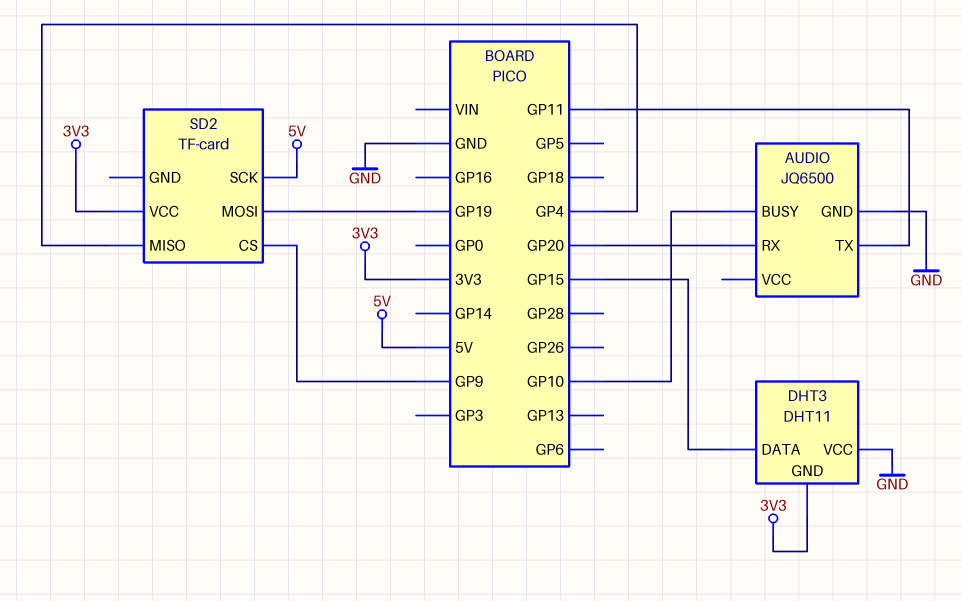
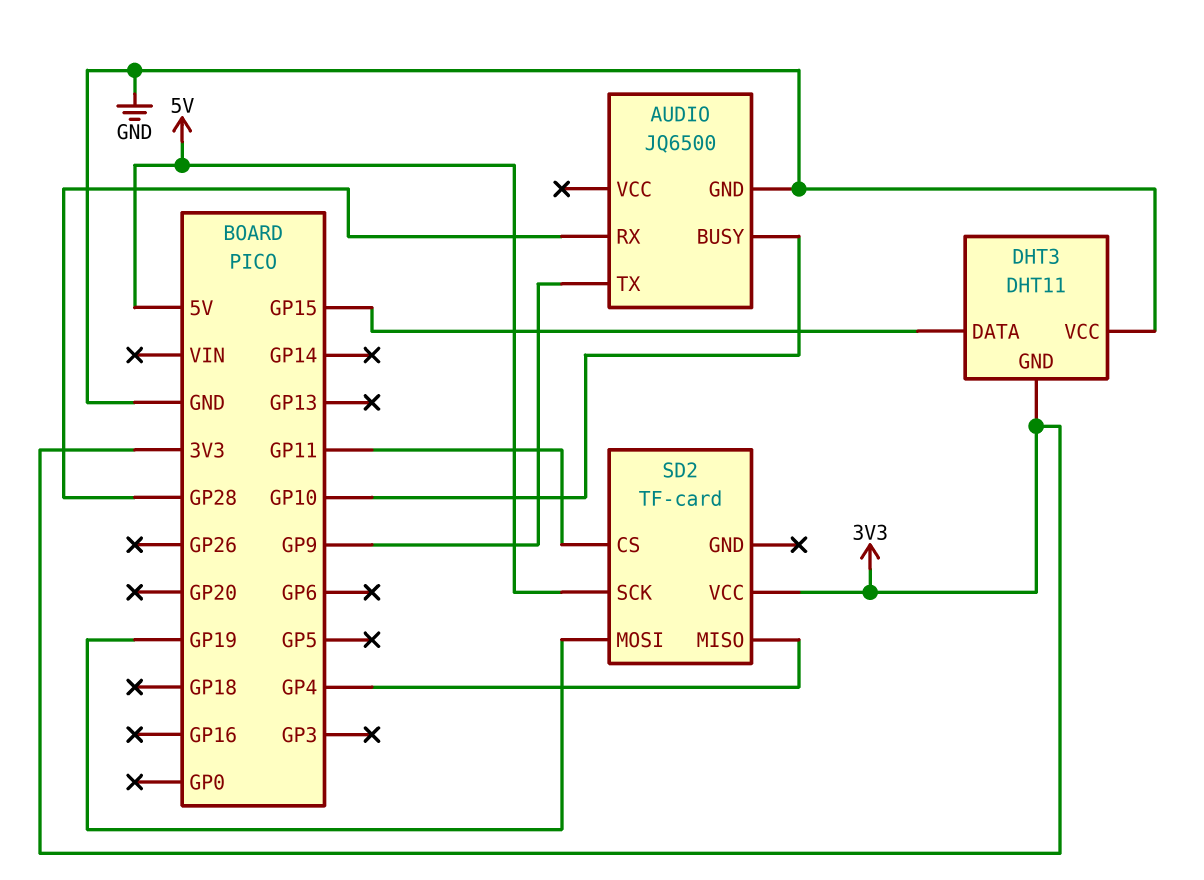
AUDIO pin RX: GP20 -> GP28
AUDIO pin TX: GP11 -> GP9
SD2 pin CS: GP9 -> GP11

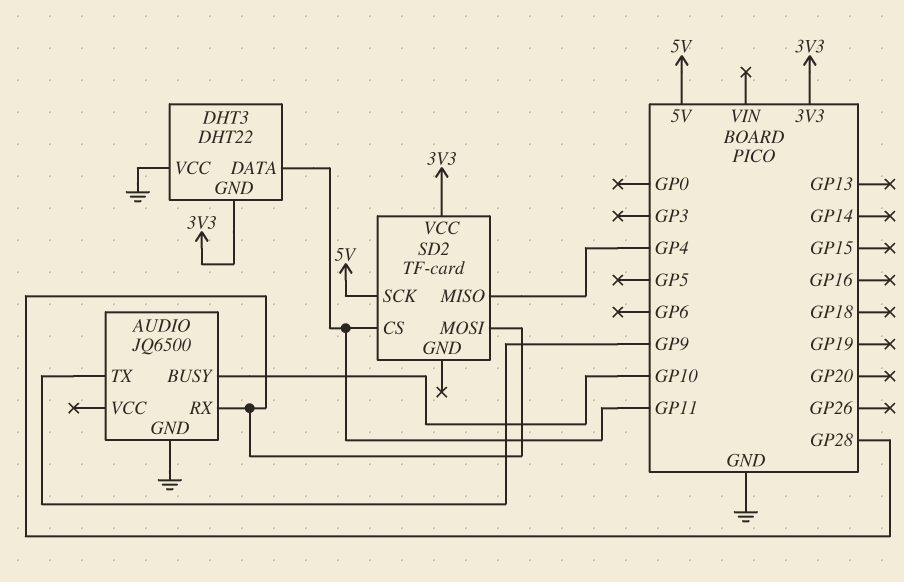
DHT3: DHT11 -> DHT22
DHT3 pin DATA: GP15 -> GP11
SD2 pin MOSI: GP19 -> GP28

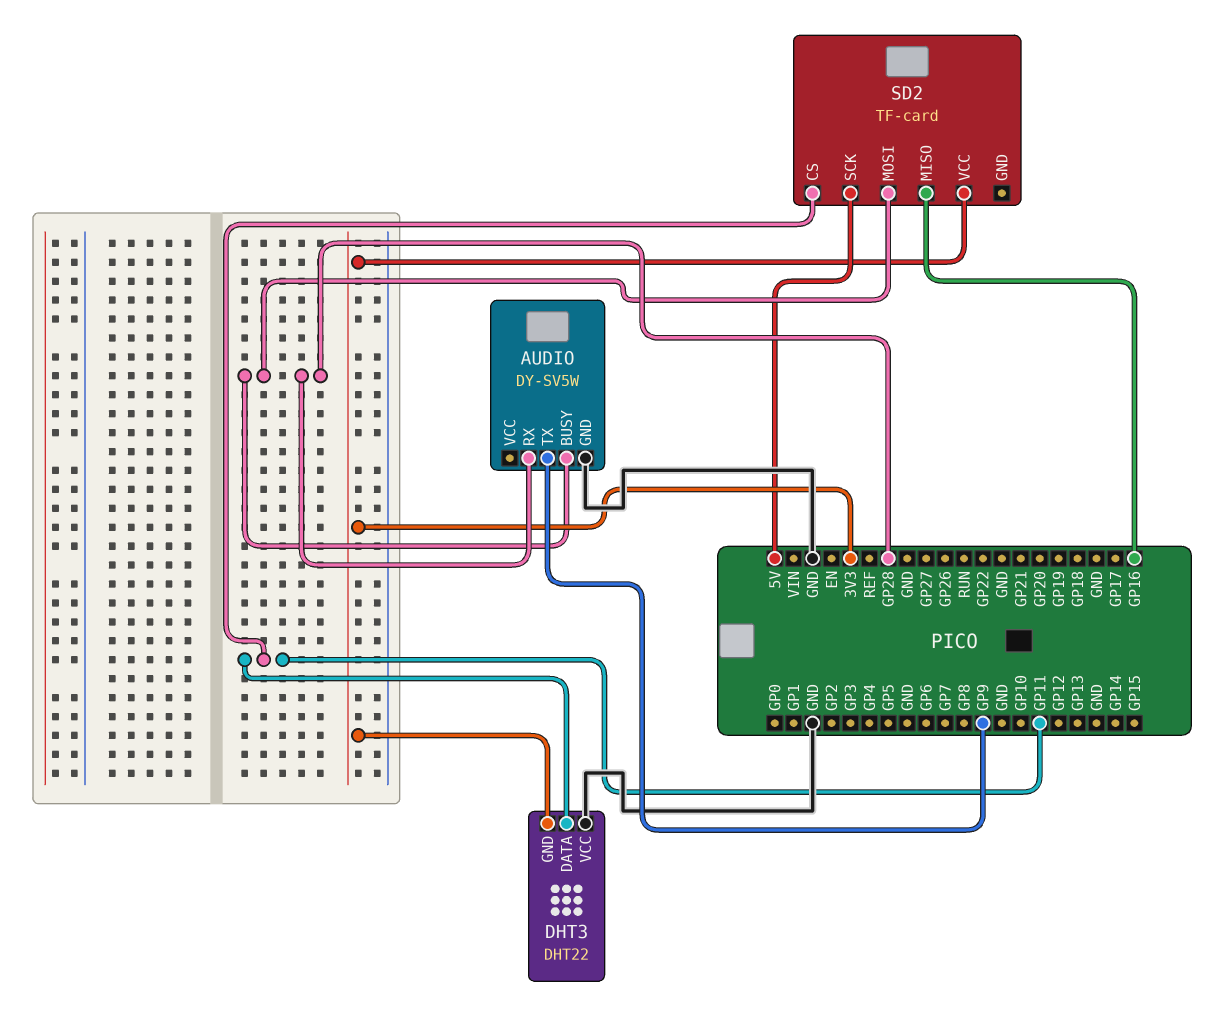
AUDIO: JQ6500 -> DY-SV5W
AUDIO pin BUSY: GP10 -> GP28
SD2 pin MISO: GP4 -> GP16

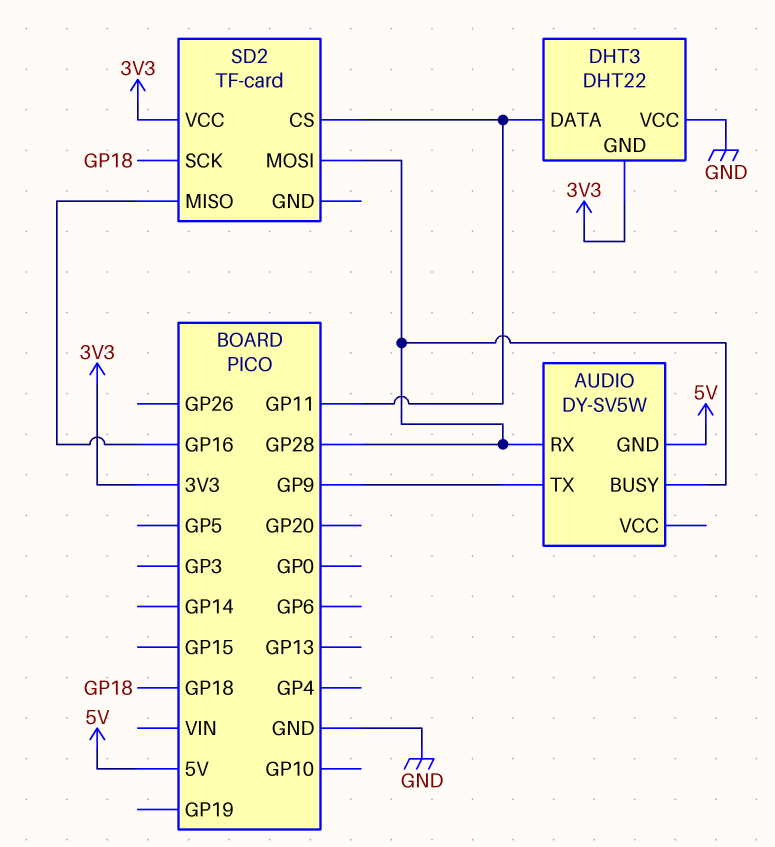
AUDIO pin GND: GND -> 5V
SD2 pin SCK: 5V -> GP18

